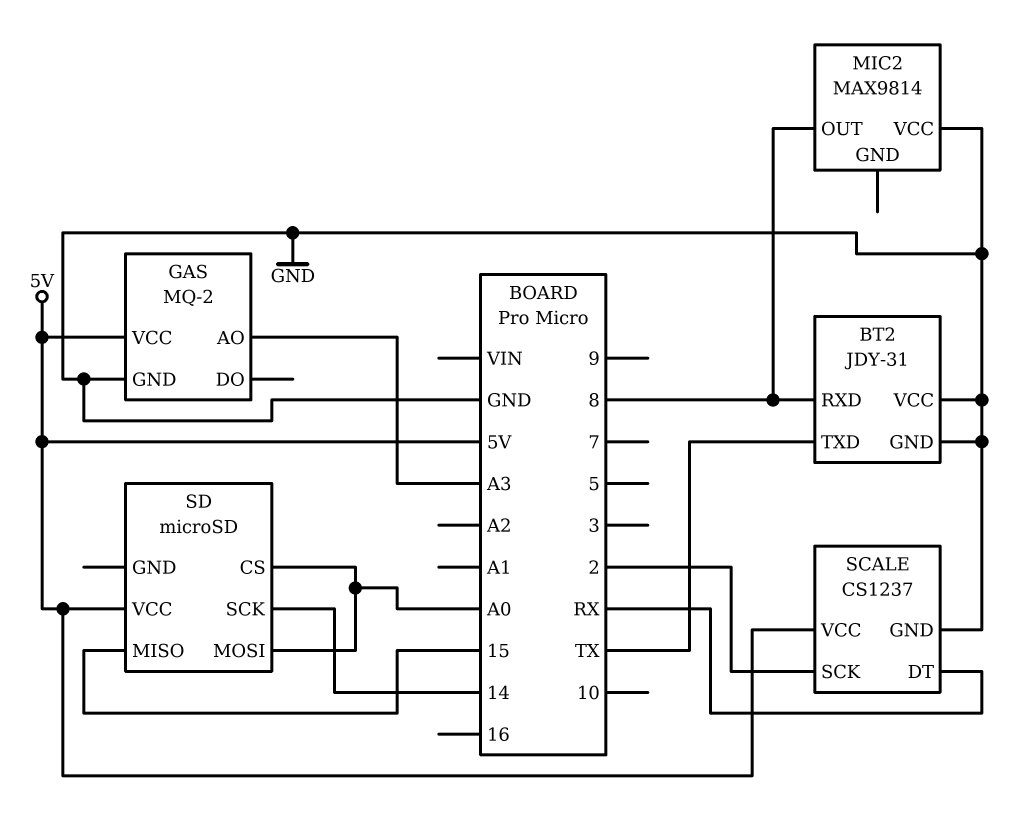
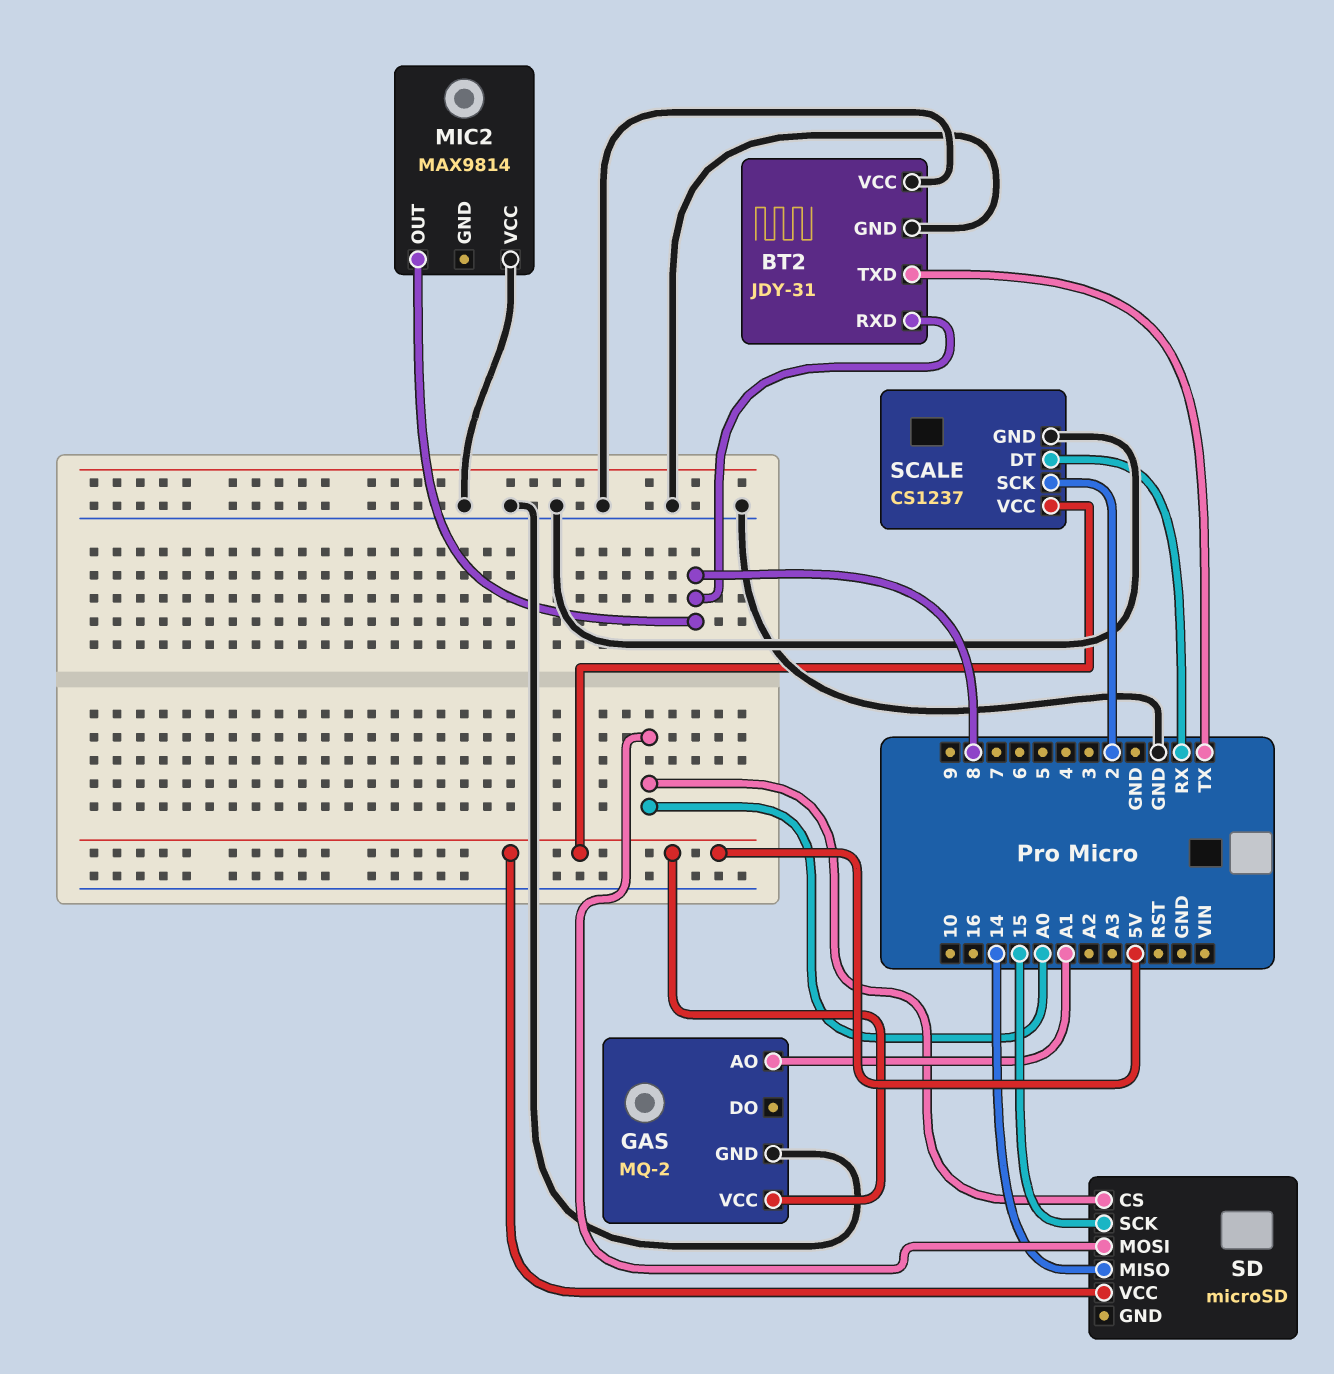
GAS pin AO: A3 -> A1
SD pin MISO: 15 -> 14
SD pin SCK: 14 -> 15

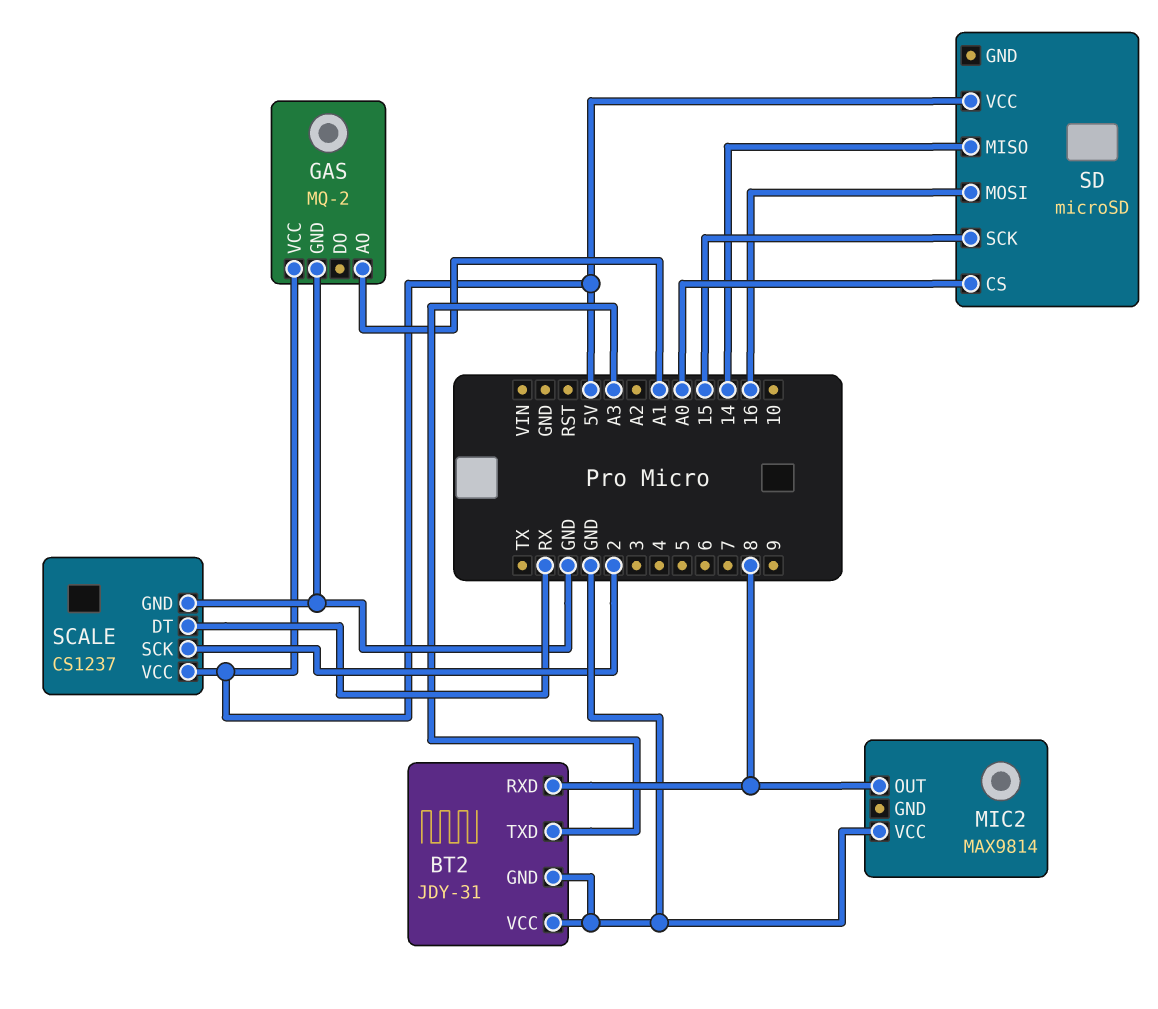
BT2 pin TXD: TX -> A3
SD pin MOSI: A0 -> 16

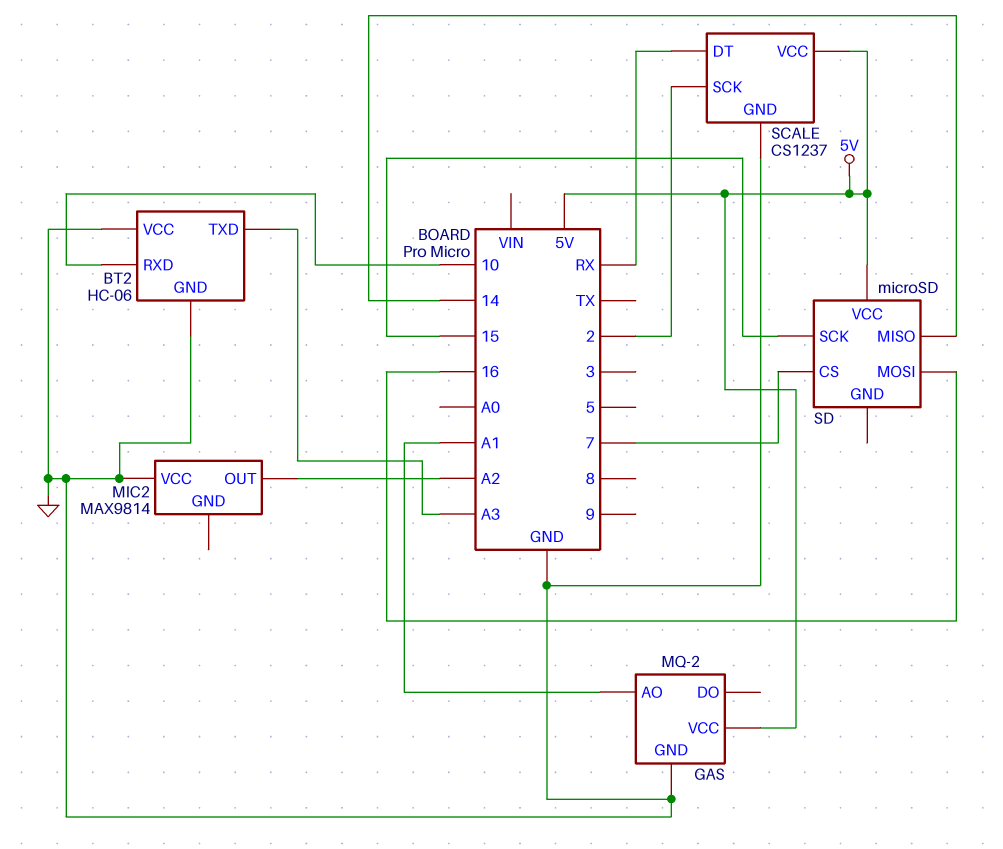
BT2: JDY-31 -> HC-06
BT2 pin RXD: 8 -> 10
MIC2 pin OUT: 8 -> A2
SD pin CS: A0 -> 7

